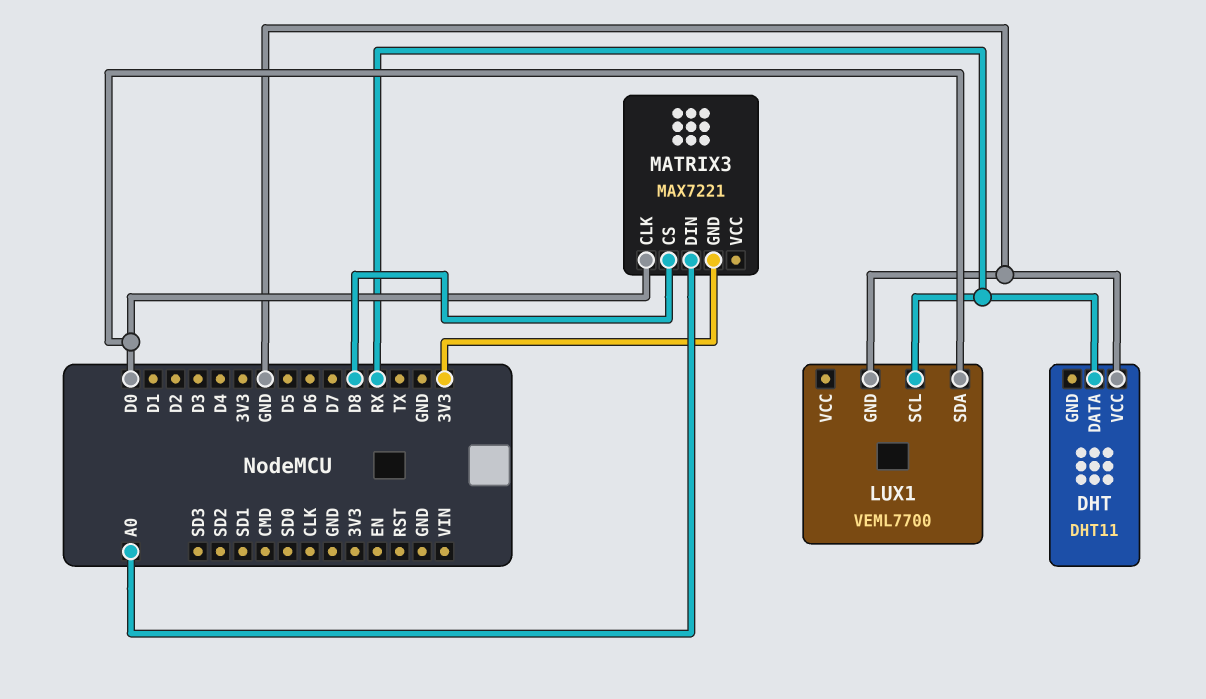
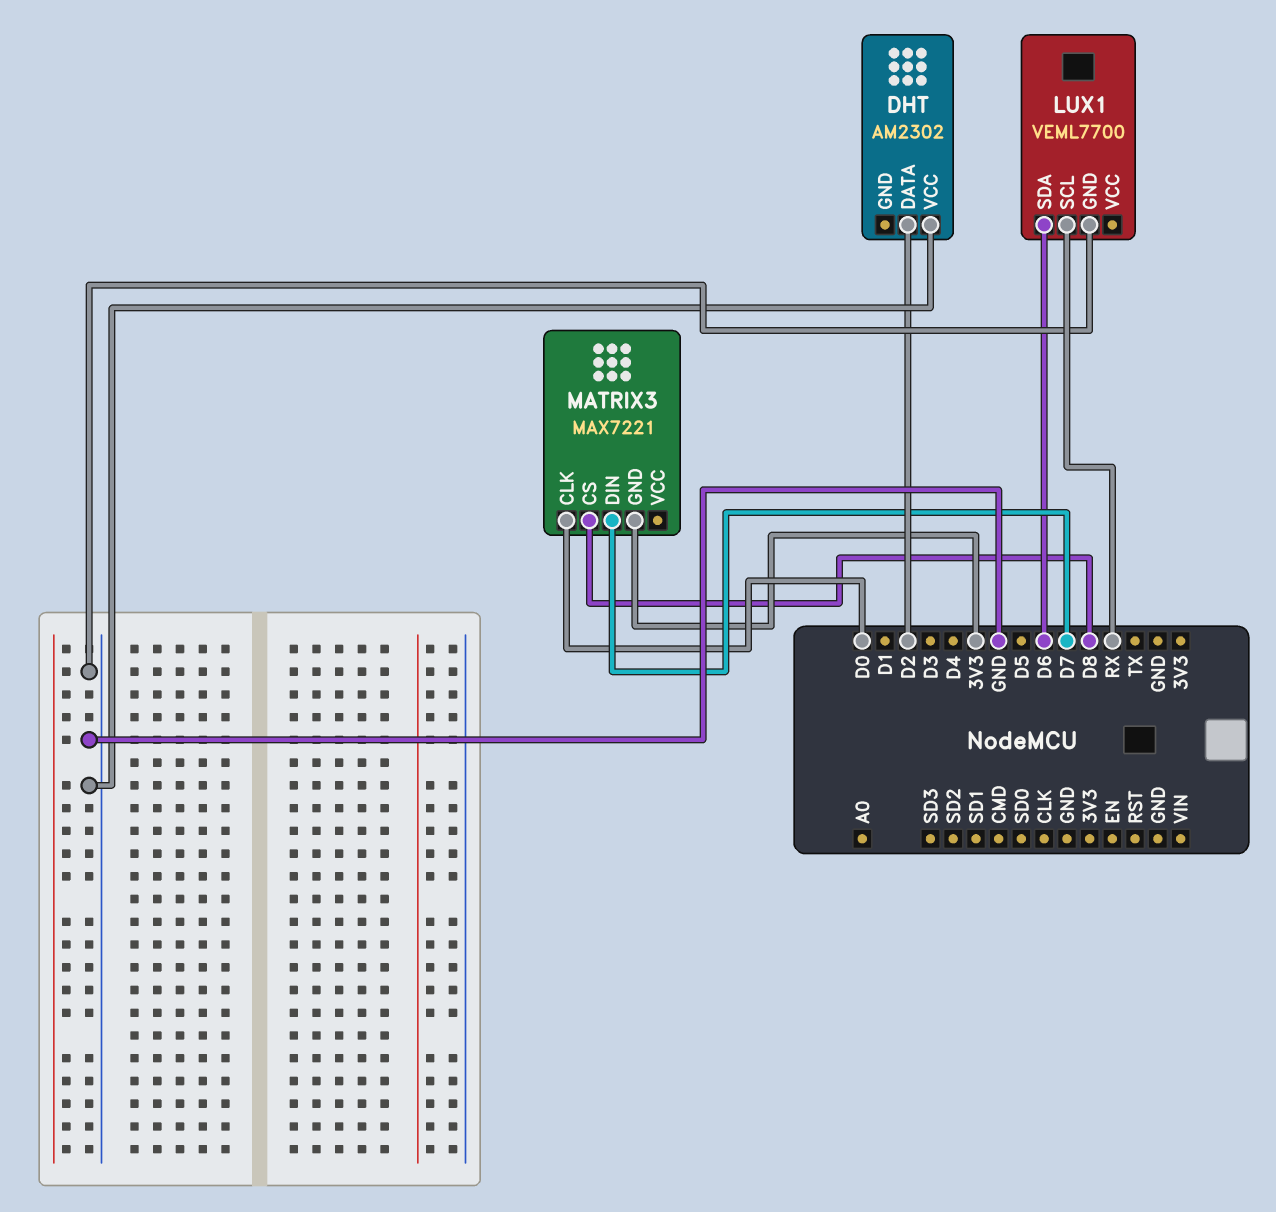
DHT: DHT11 -> AM2302
DHT pin DATA: RX -> D2
LUX1 pin SDA: D0 -> D6
MATRIX3 pin DIN: A0 -> D7

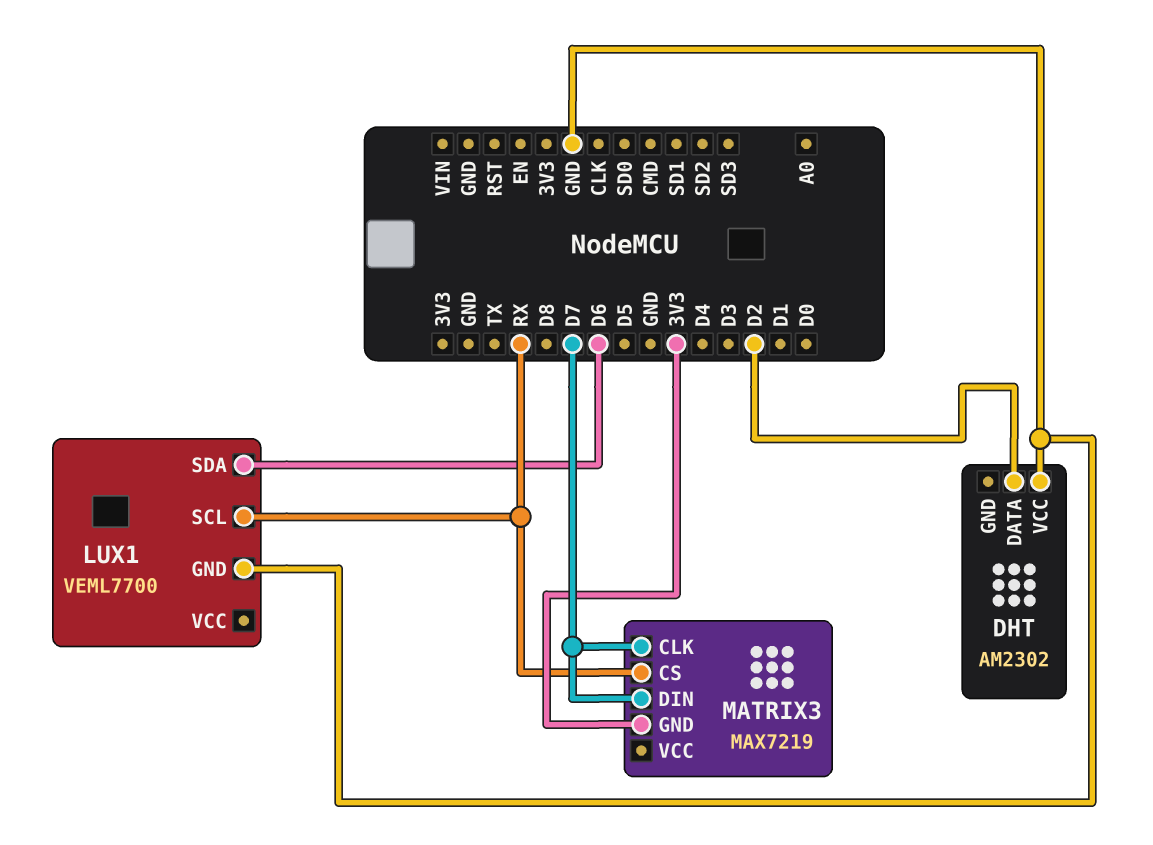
MATRIX3: MAX7221 -> MAX7219
MATRIX3 pin CLK: D0 -> D7
MATRIX3 pin CS: D8 -> RX

